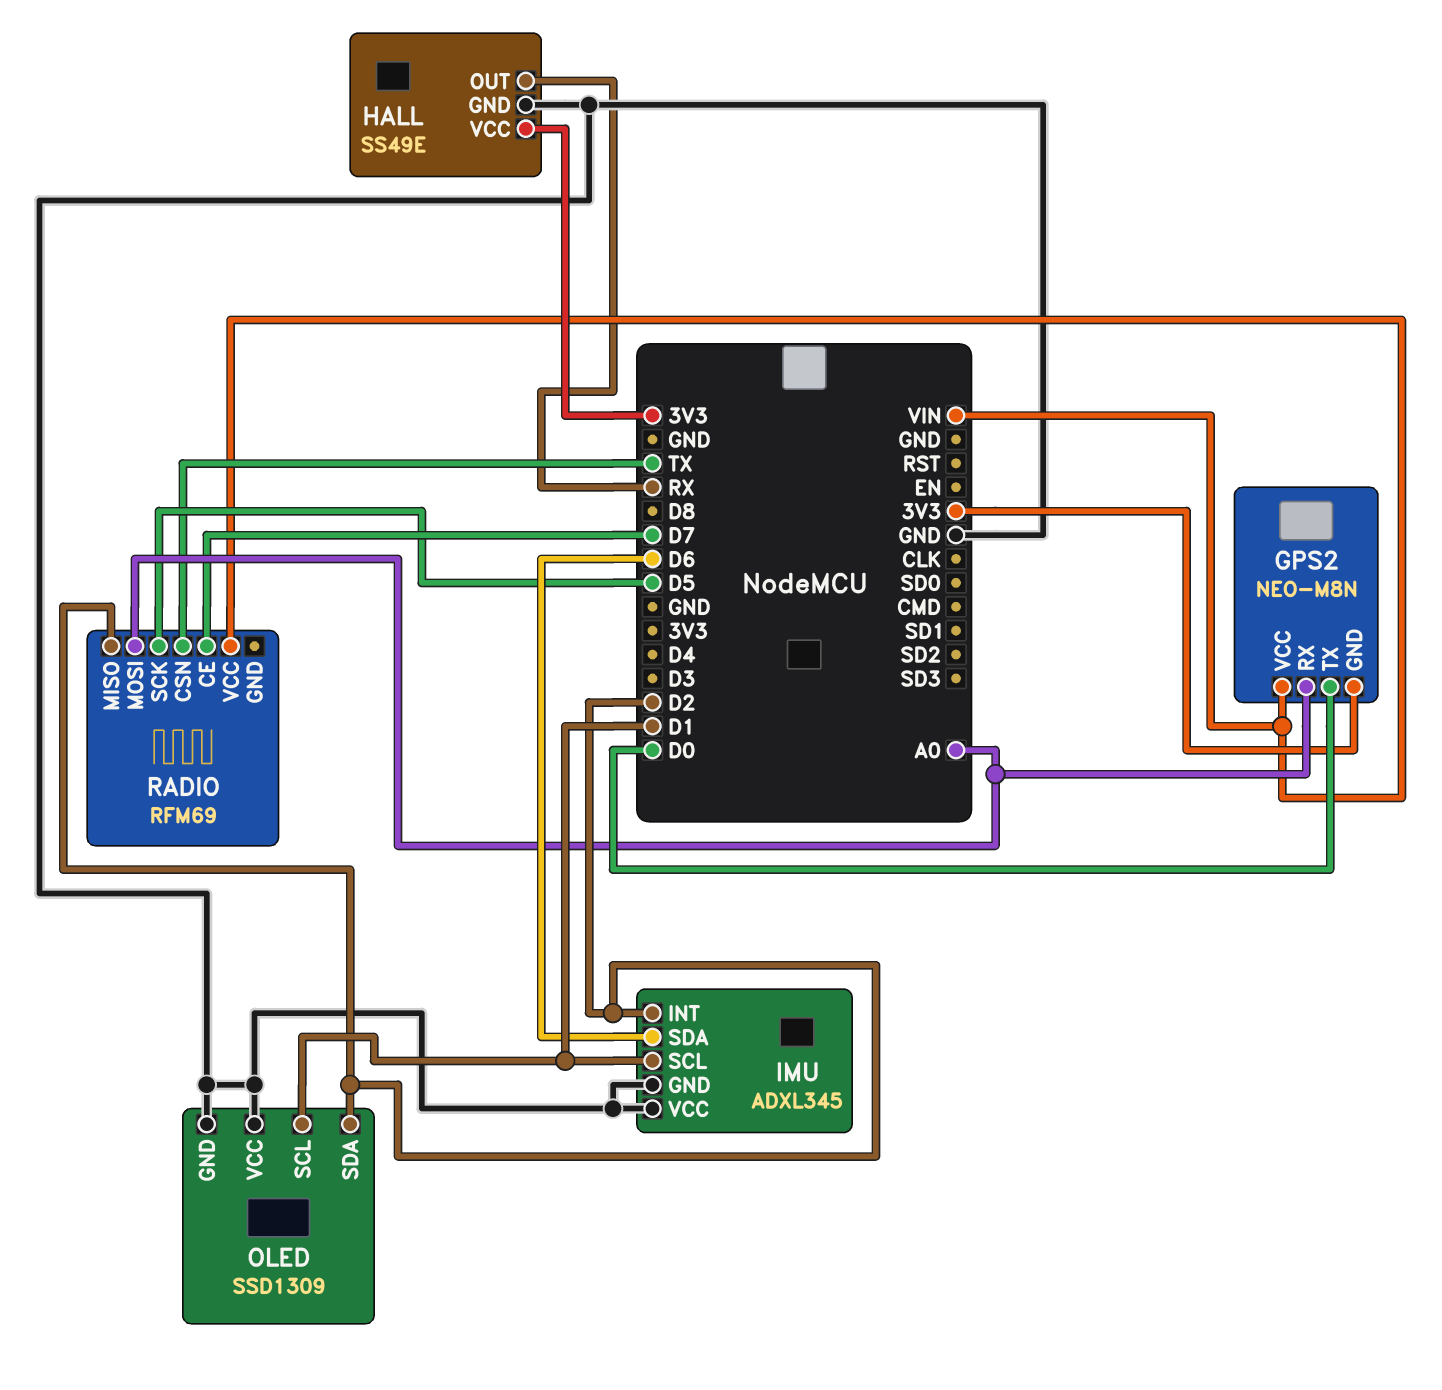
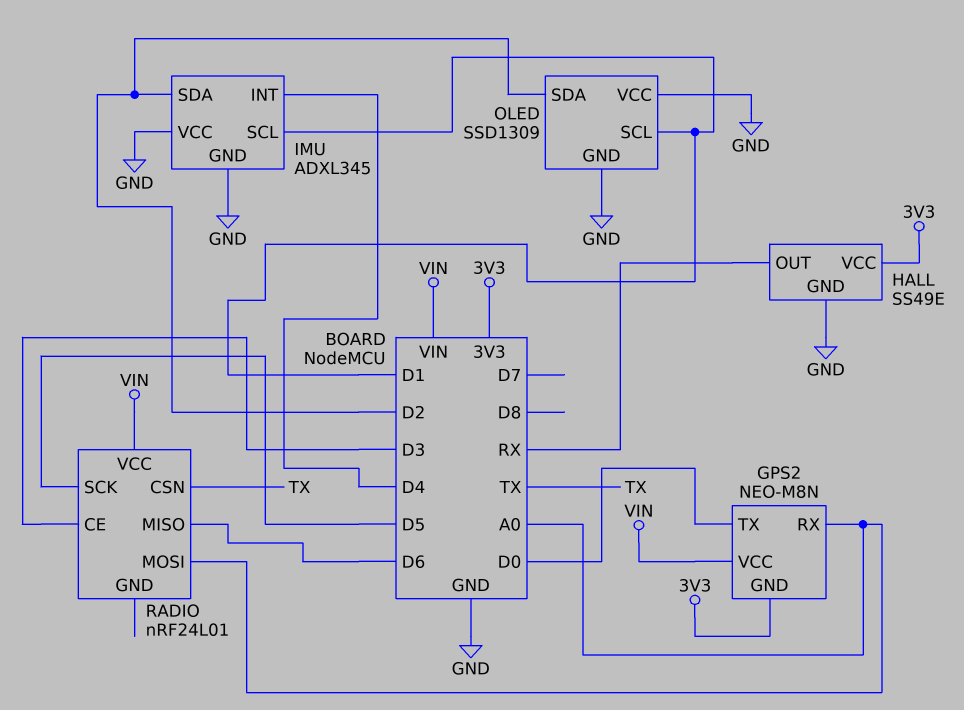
IMU pin INT: D2 -> D4
IMU pin SDA: D6 -> D2
RADIO: RFM69 -> nRF24L01
RADIO pin CE: D7 -> D3
RADIO pin MISO: D2 -> D6

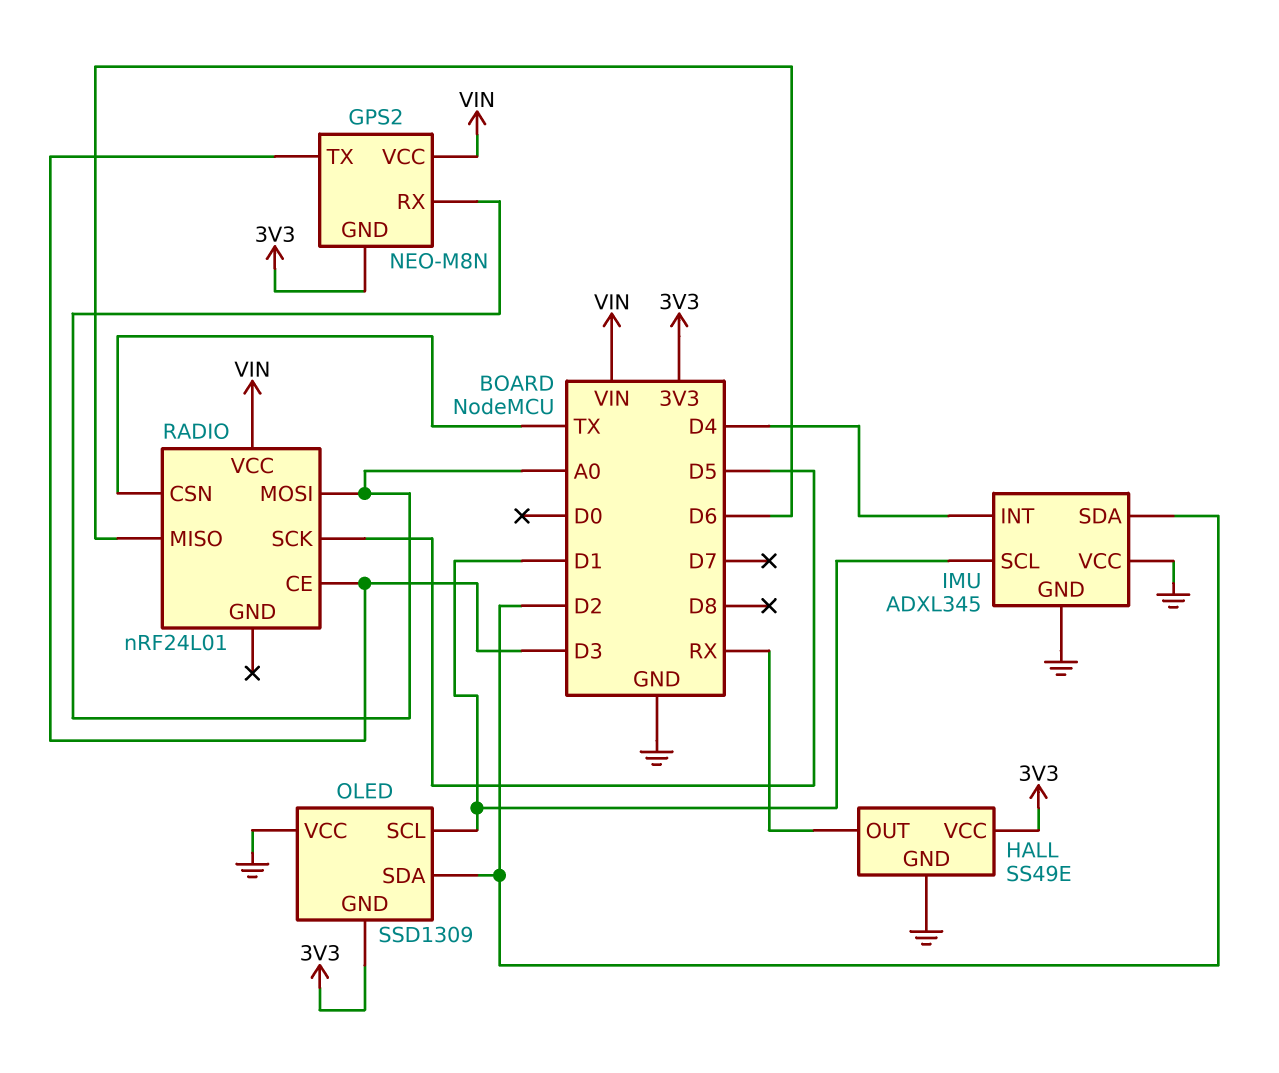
GPS2 pin TX: D0 -> D3
OLED pin GND: GND -> 3V3

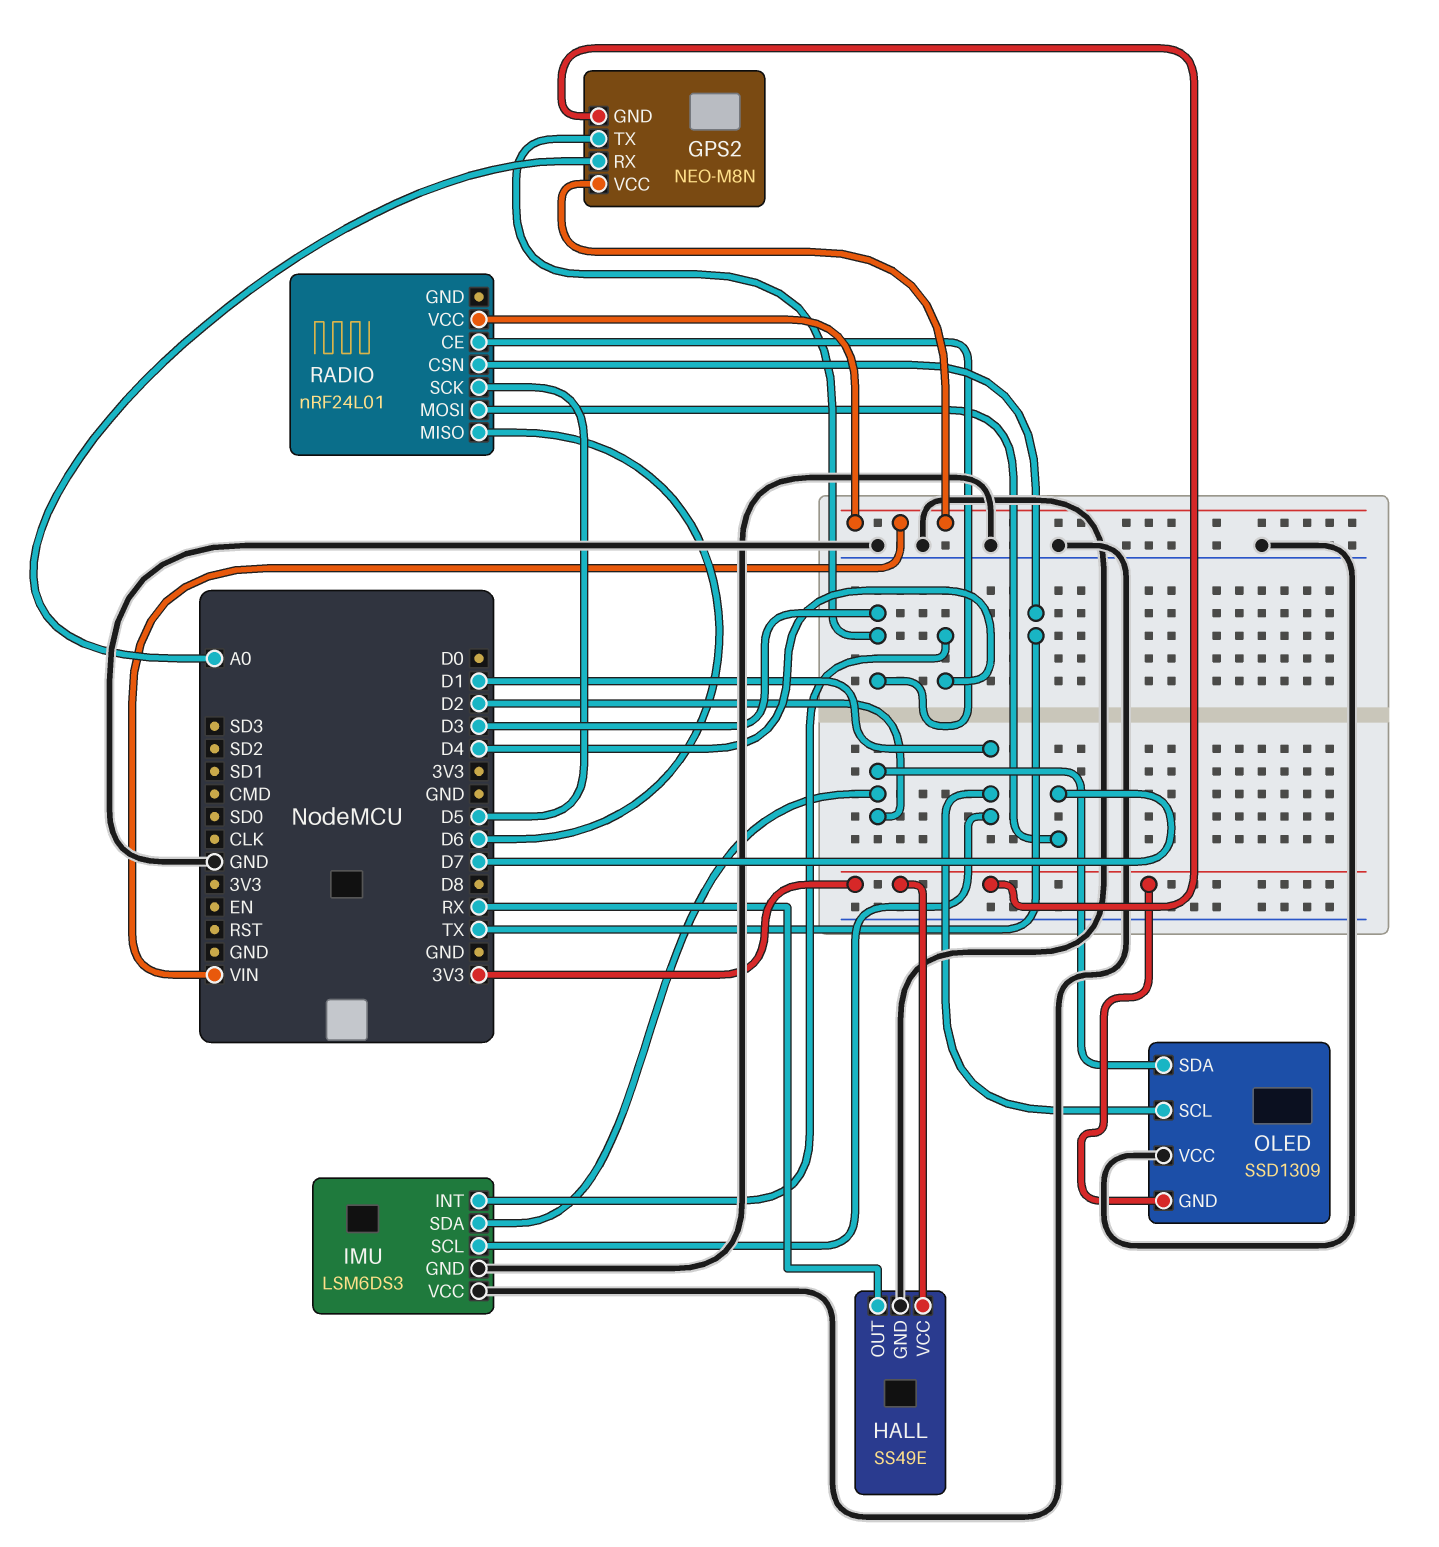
IMU: ADXL345 -> LSM6DS3
RADIO pin MOSI: A0 -> D7

